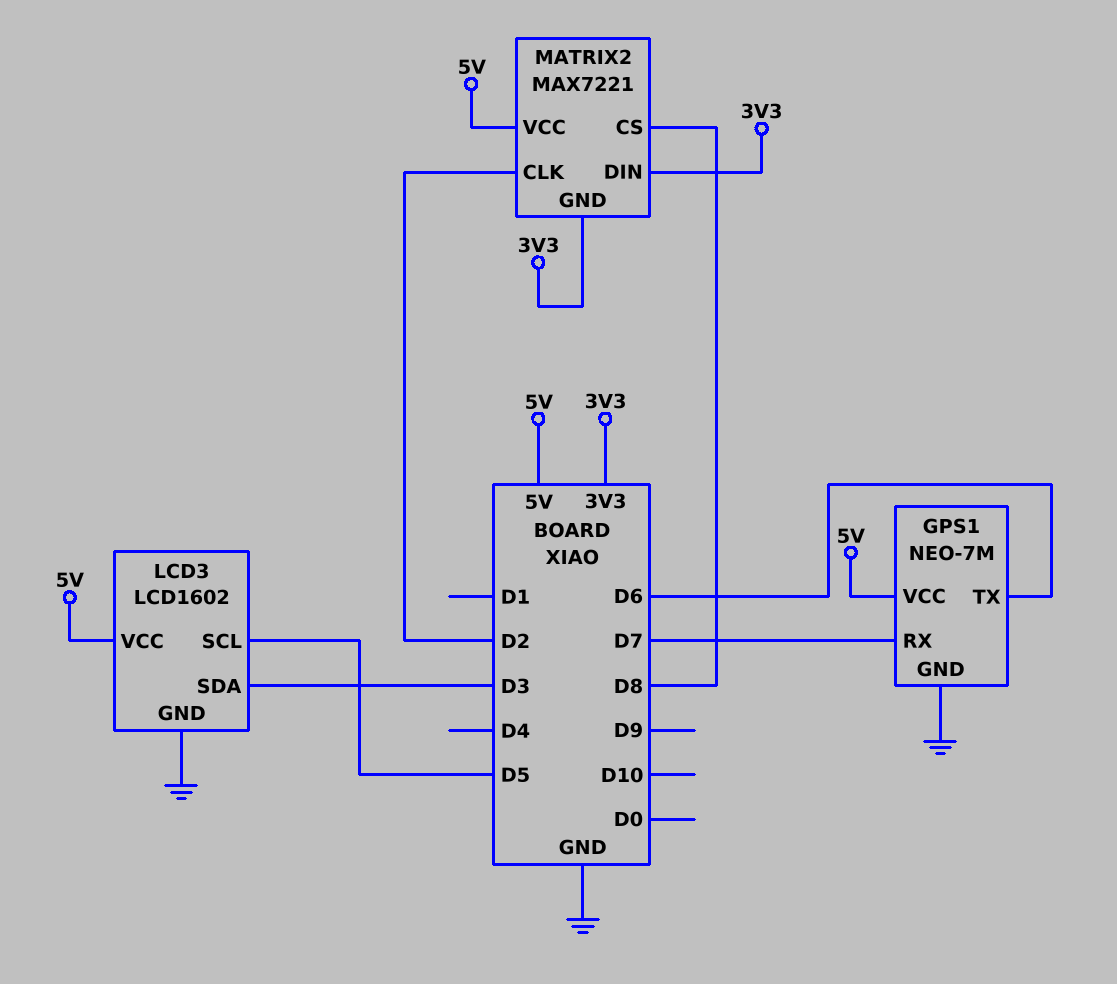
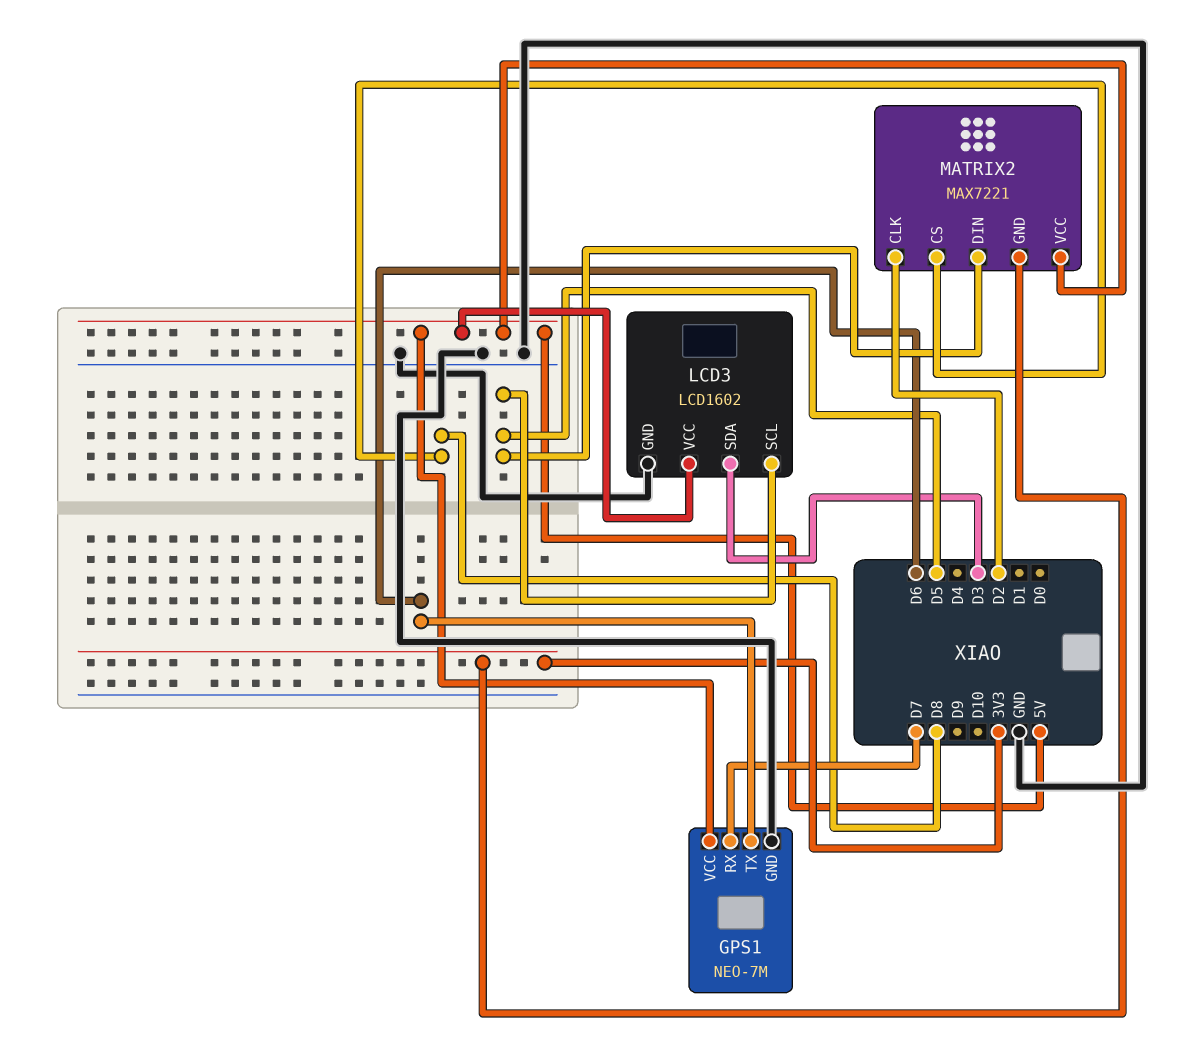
MATRIX2 pin DIN: 3V3 -> D5

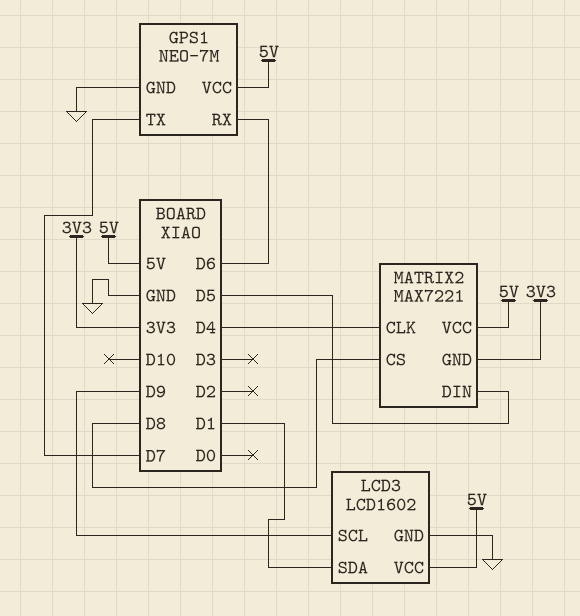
GPS1 pin RX: D7 -> D6
GPS1 pin TX: D6 -> D7
LCD3 pin SCL: D5 -> D9
LCD3 pin SDA: D3 -> D1
MATRIX2 pin CLK: D2 -> D4

